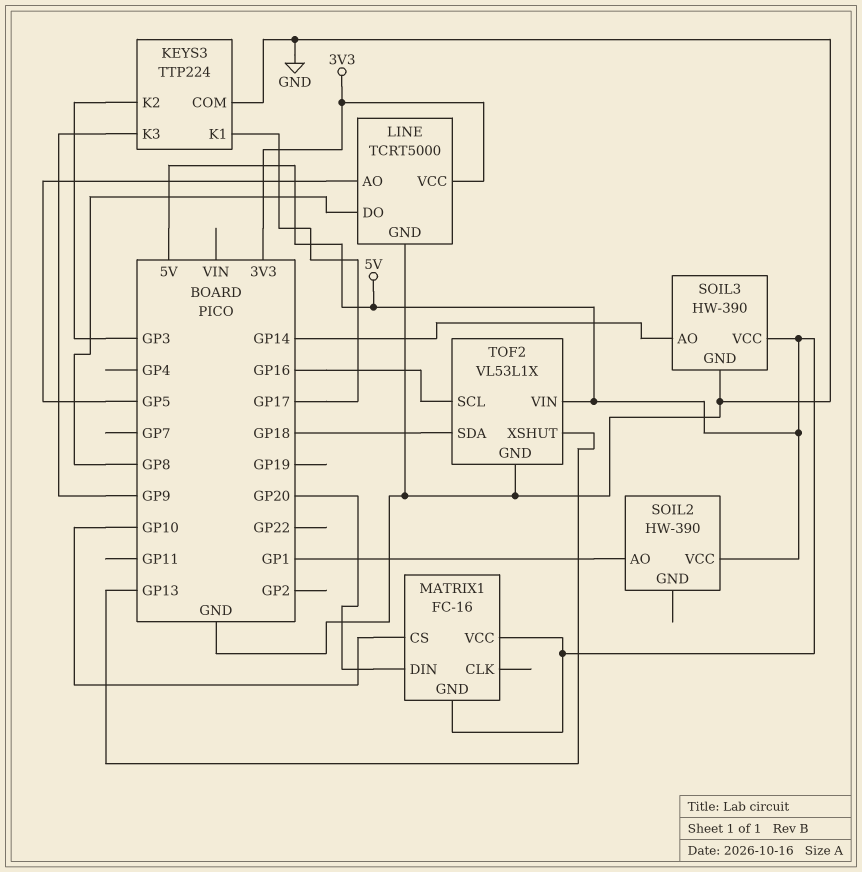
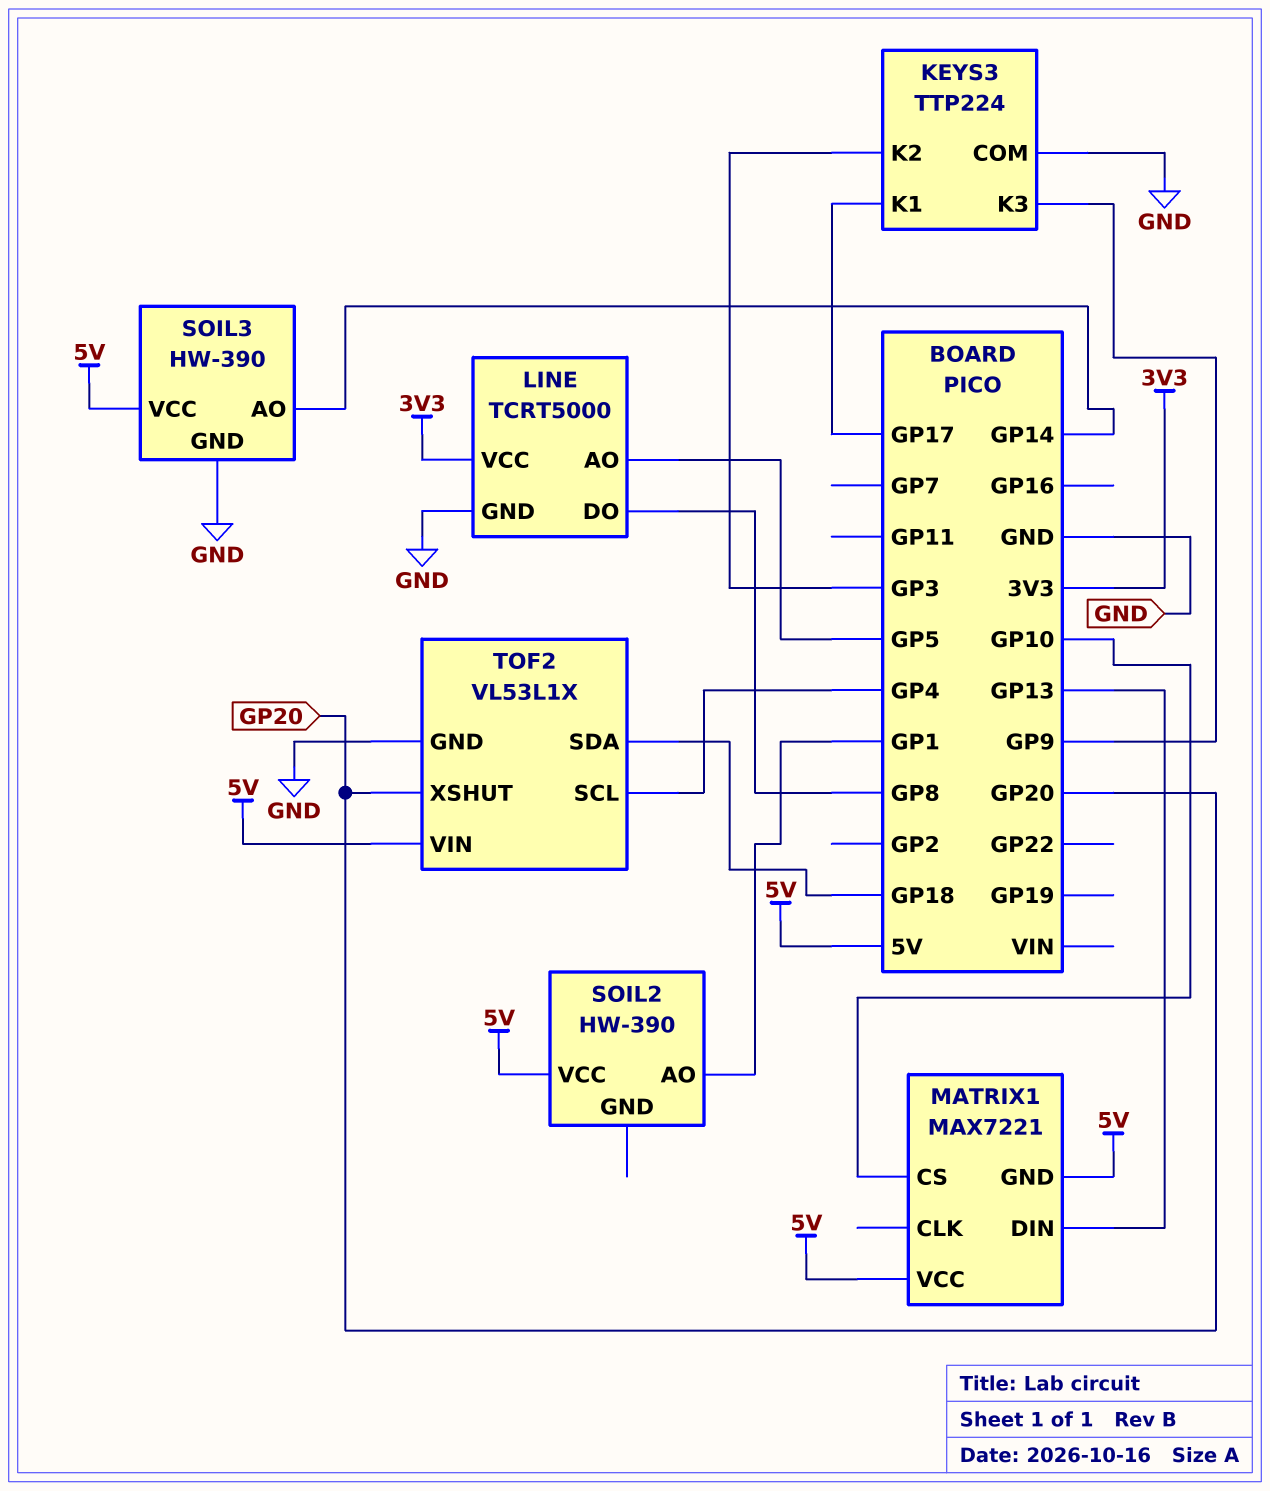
MATRIX1: FC-16 -> MAX7221
MATRIX1 pin DIN: GP20 -> GP13
TOF2 pin SCL: GP16 -> GP4
TOF2 pin XSHUT: GP13 -> GP20

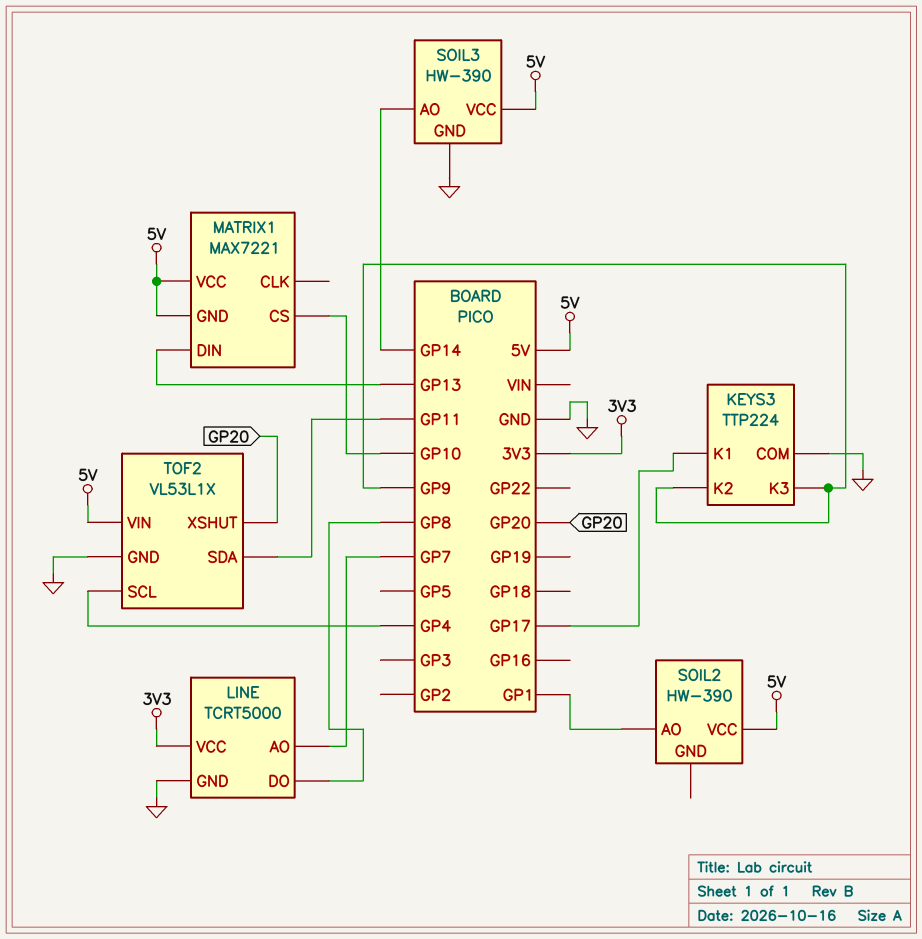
KEYS3 pin K2: GP3 -> GP9
LINE pin AO: GP5 -> GP7
TOF2 pin SDA: GP18 -> GP11

